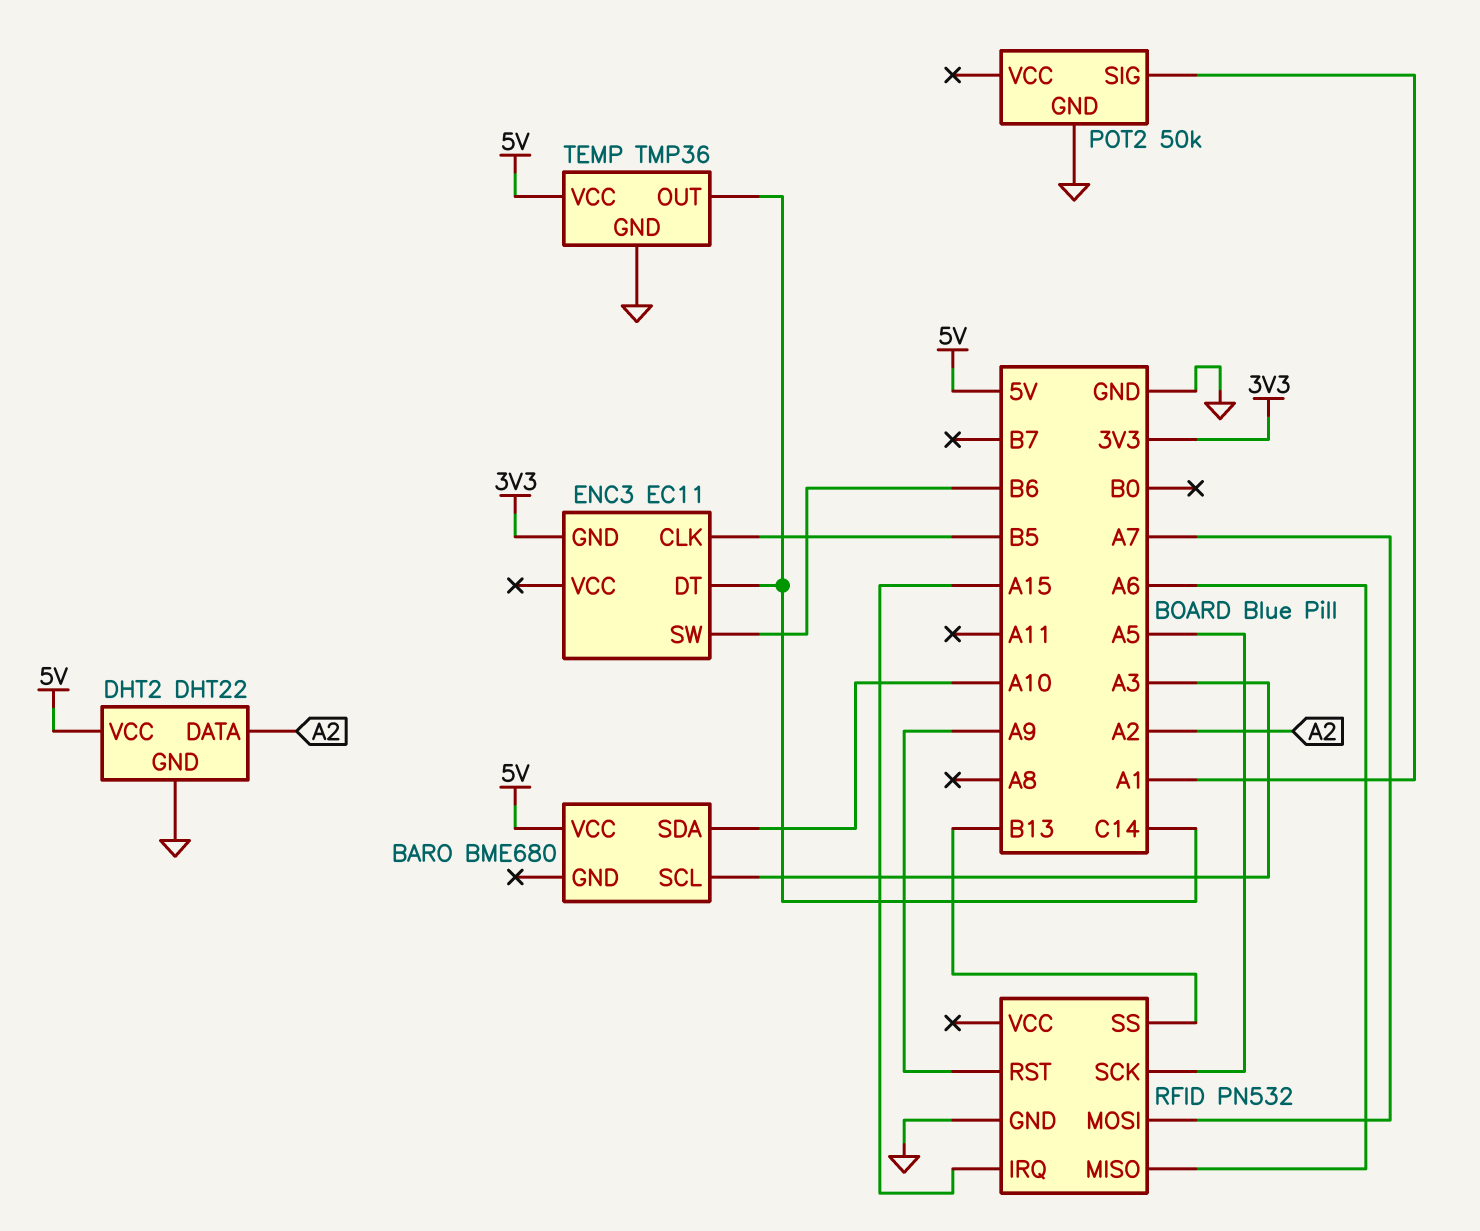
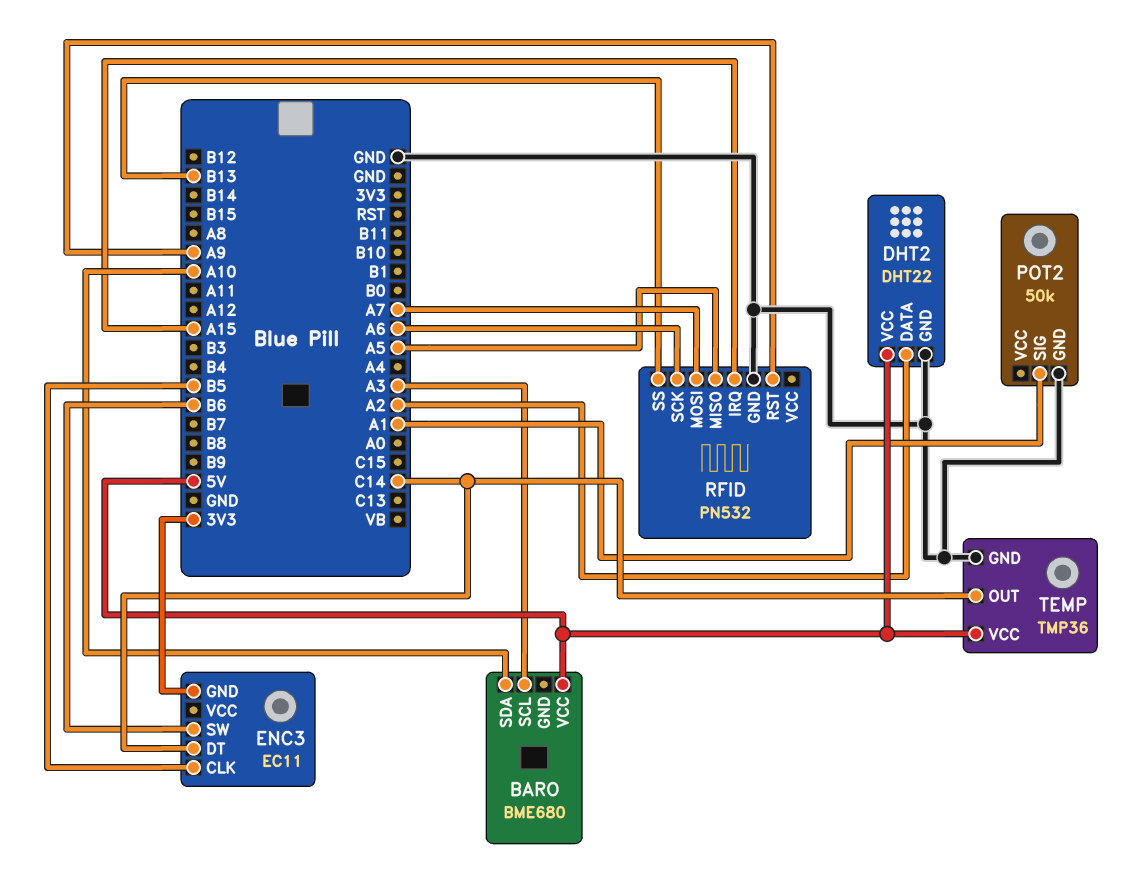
RFID pin MISO: A6 -> A5
RFID pin SCK: A5 -> A6

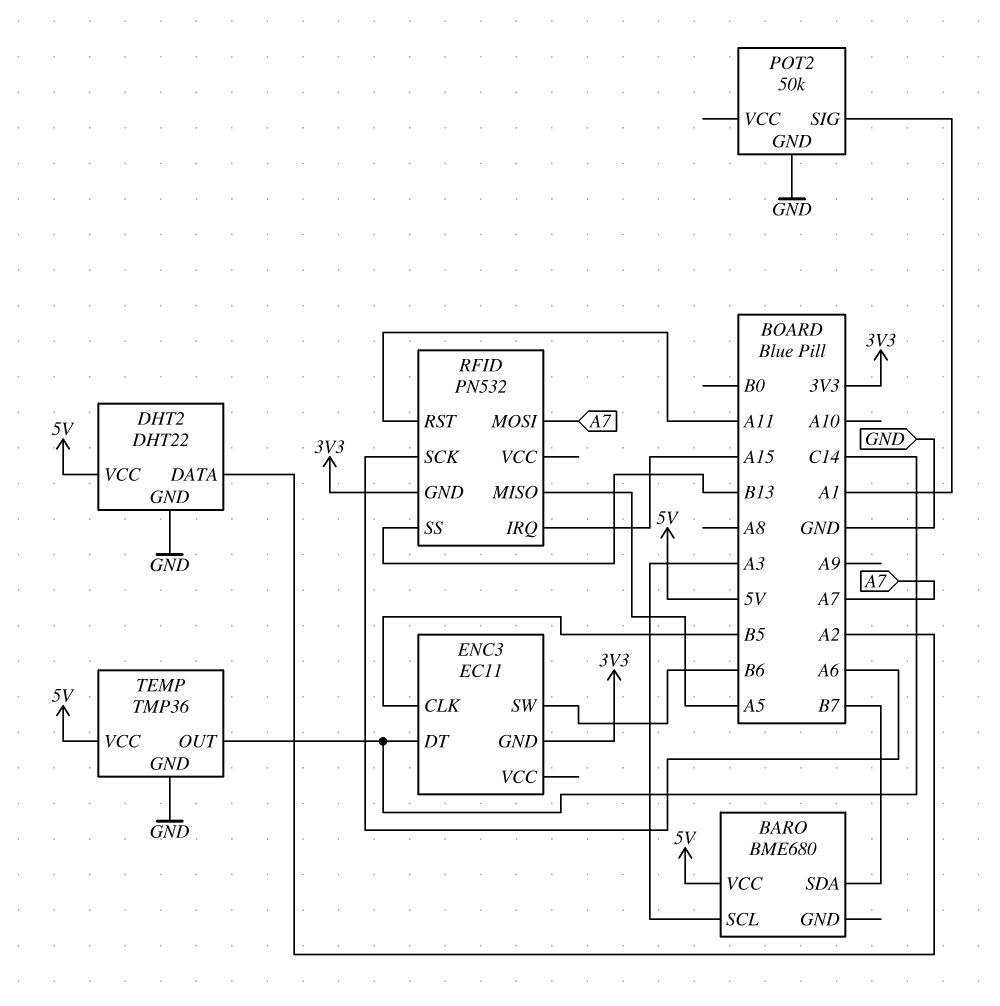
BARO pin SDA: A10 -> B7
RFID pin GND: GND -> 3V3
RFID pin RST: A9 -> A11

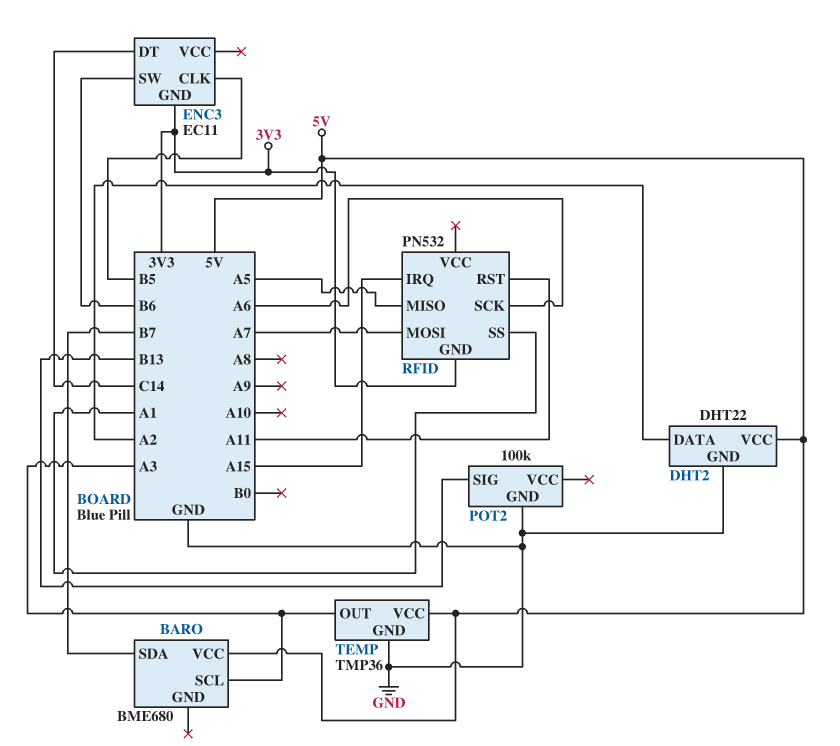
POT2: 50k -> 100k
POT2 pin SIG: A1 -> B13
RFID pin SS: B13 -> A1
TEMP pin OUT: C14 -> A3

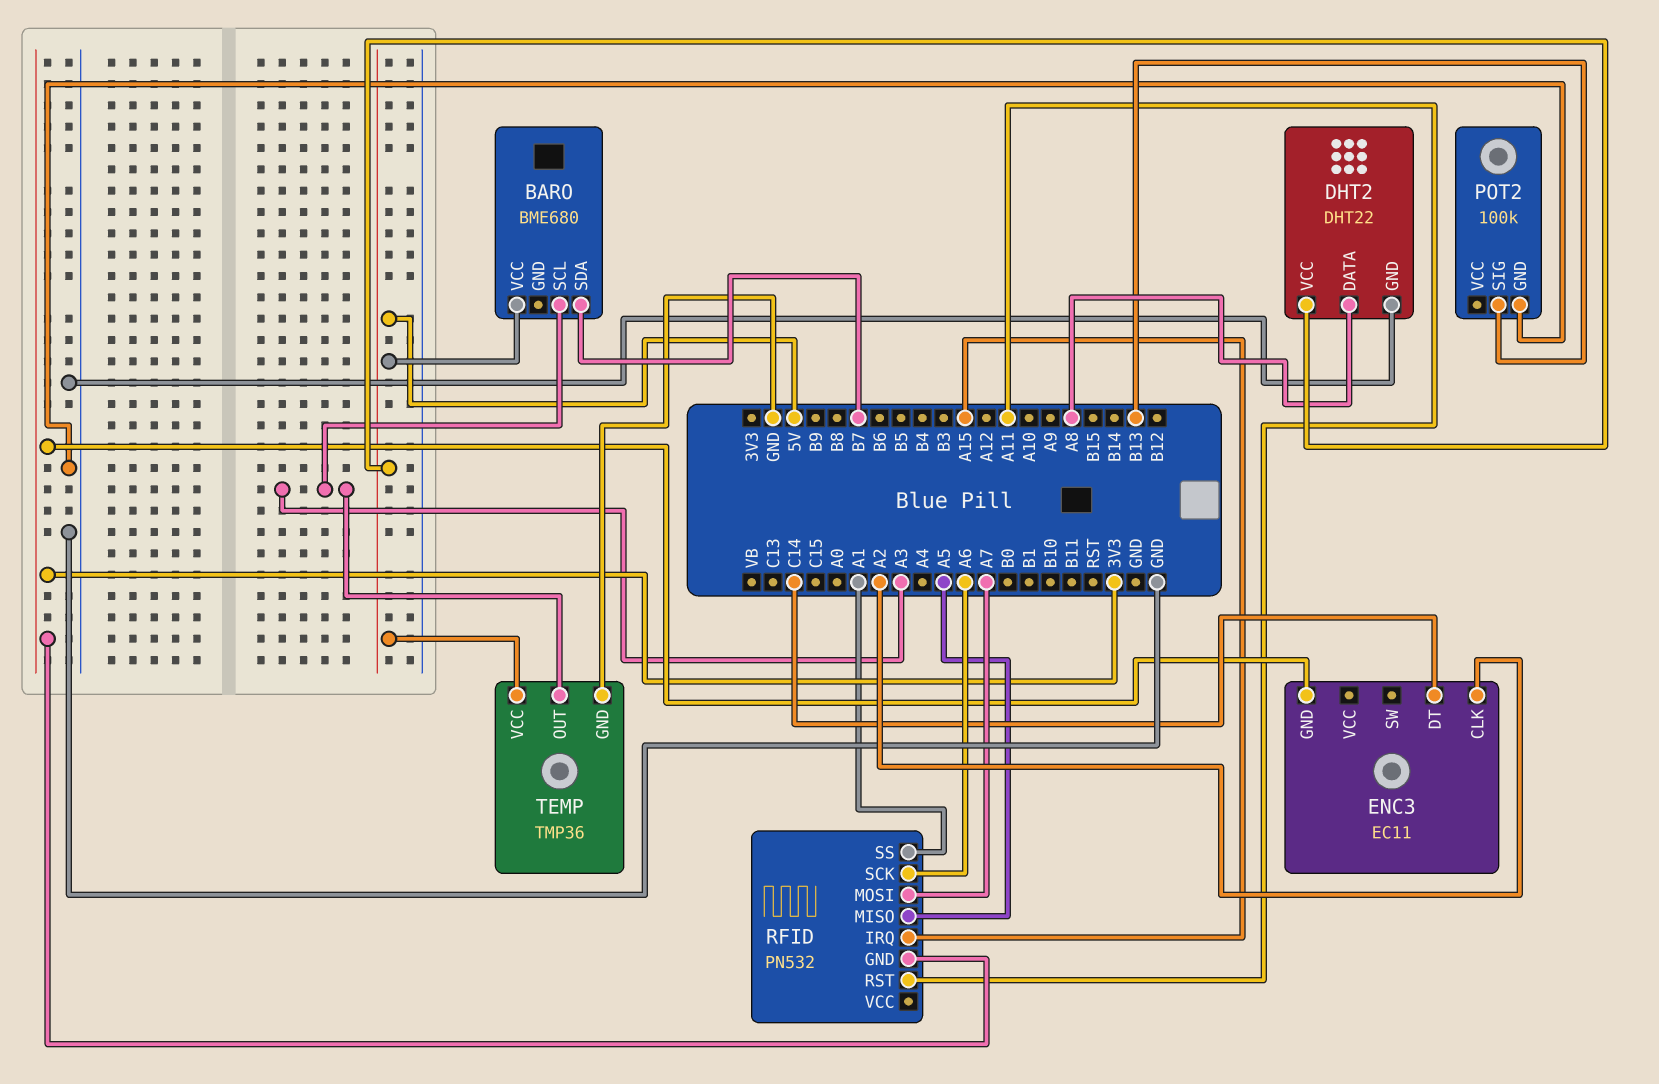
DHT2 pin DATA: A2 -> A8
ENC3 pin CLK: B5 -> A2
ENC3 pin SW: B6 -> none

